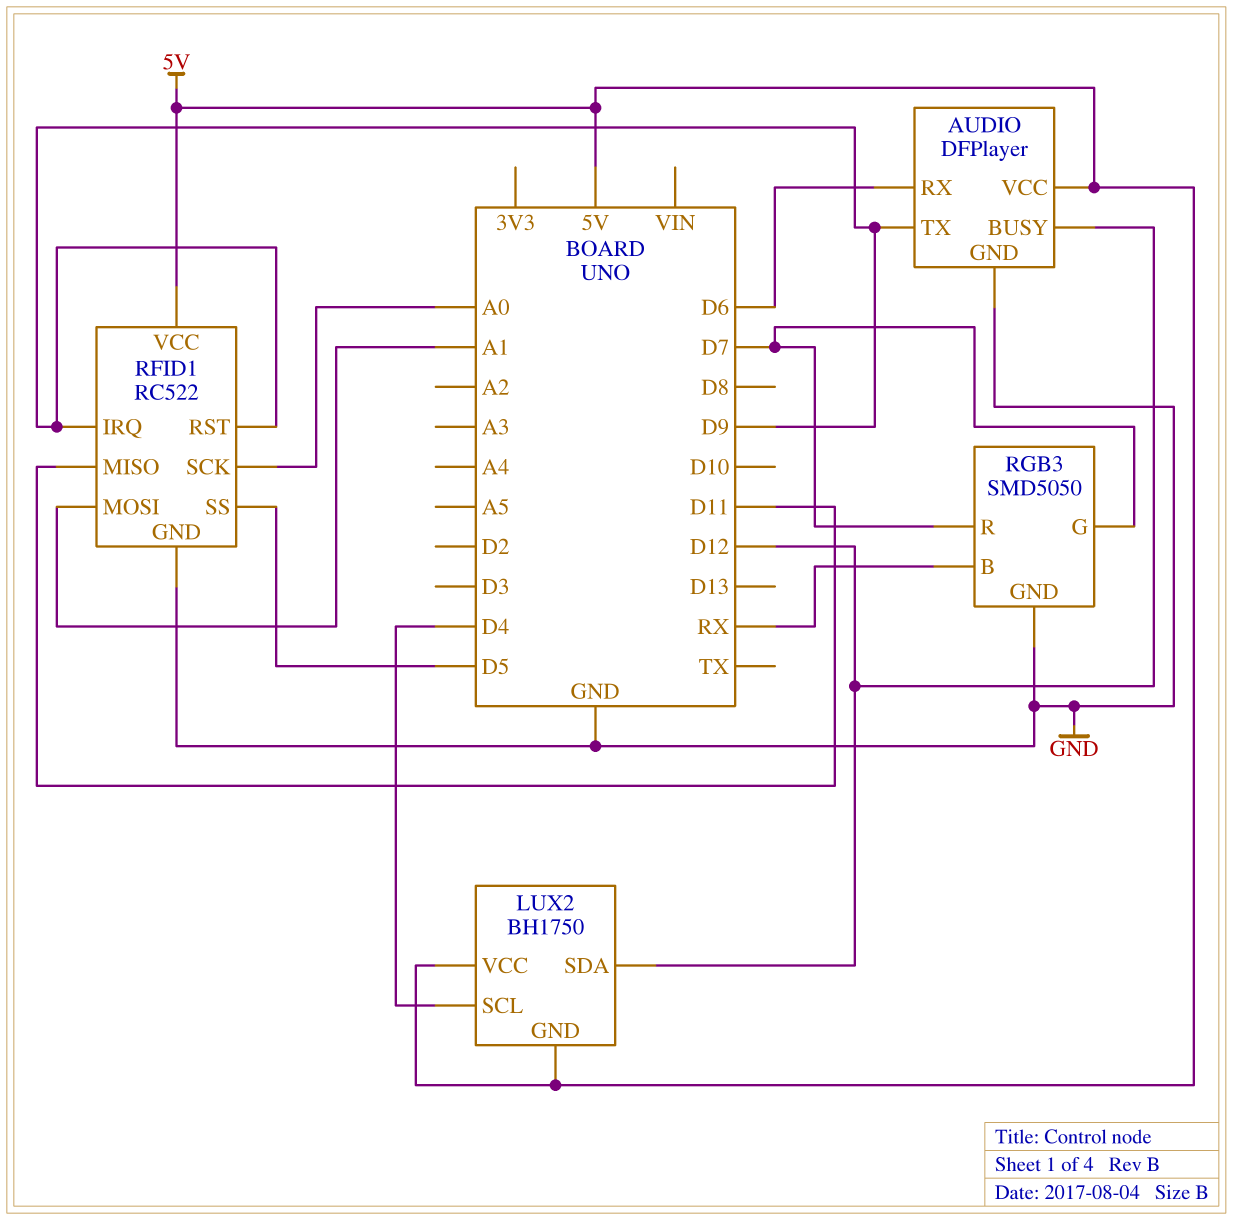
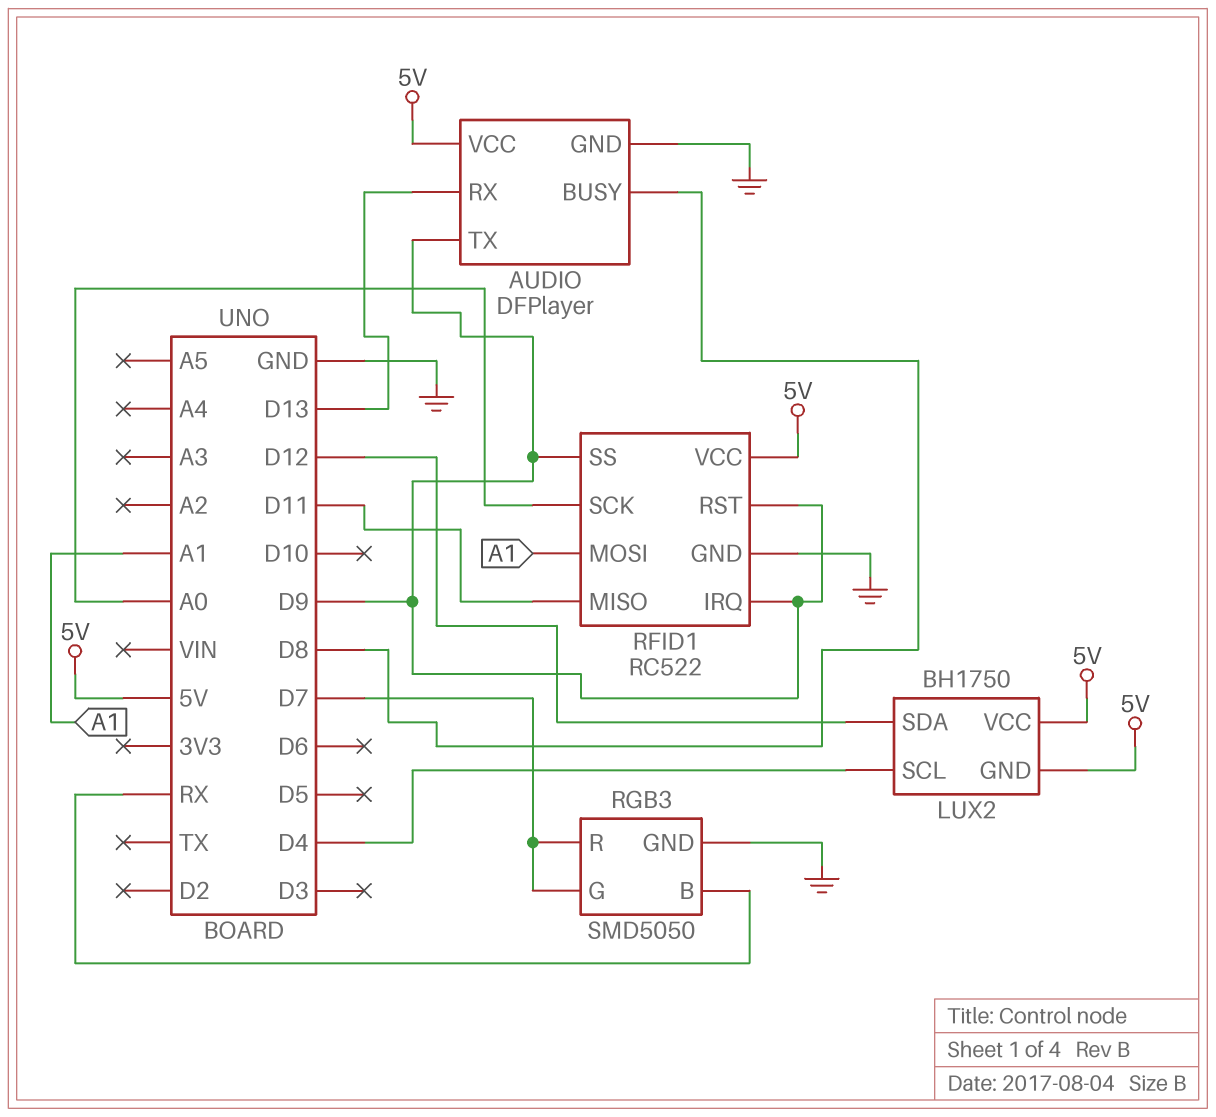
AUDIO pin BUSY: D12 -> D8
AUDIO pin RX: D6 -> D13
RFID1 pin SS: D5 -> D9

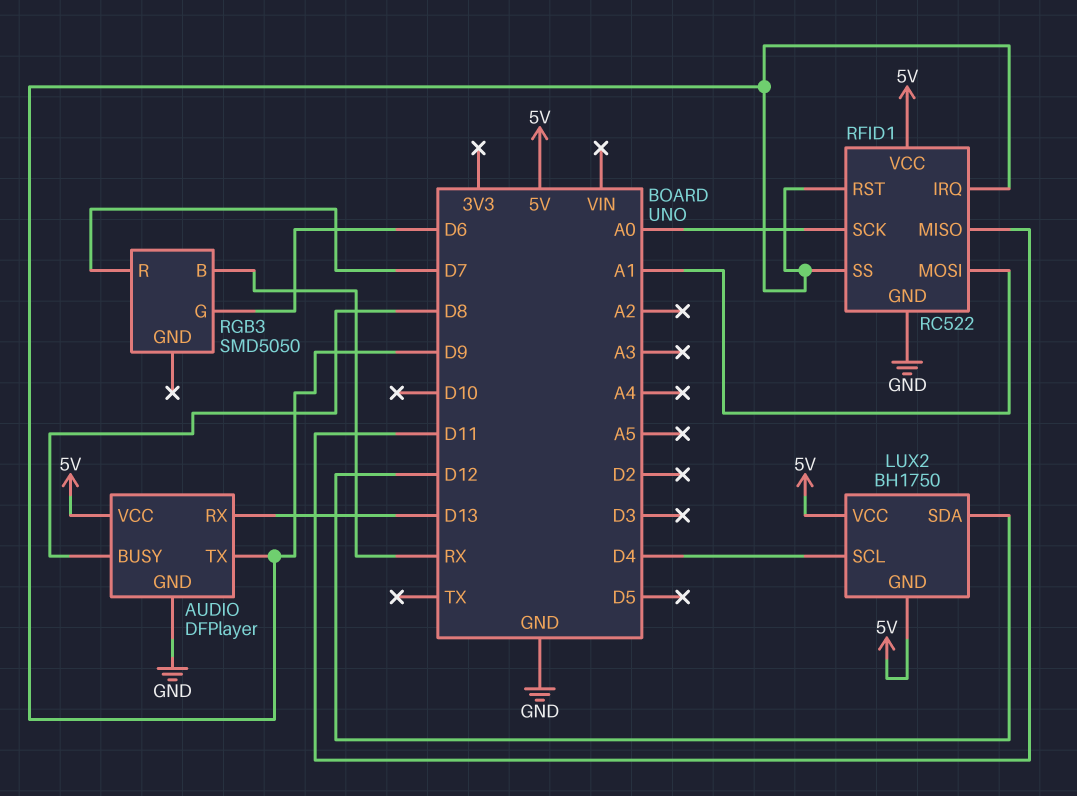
RGB3 pin G: D7 -> D6
RGB3 pin GND: GND -> none

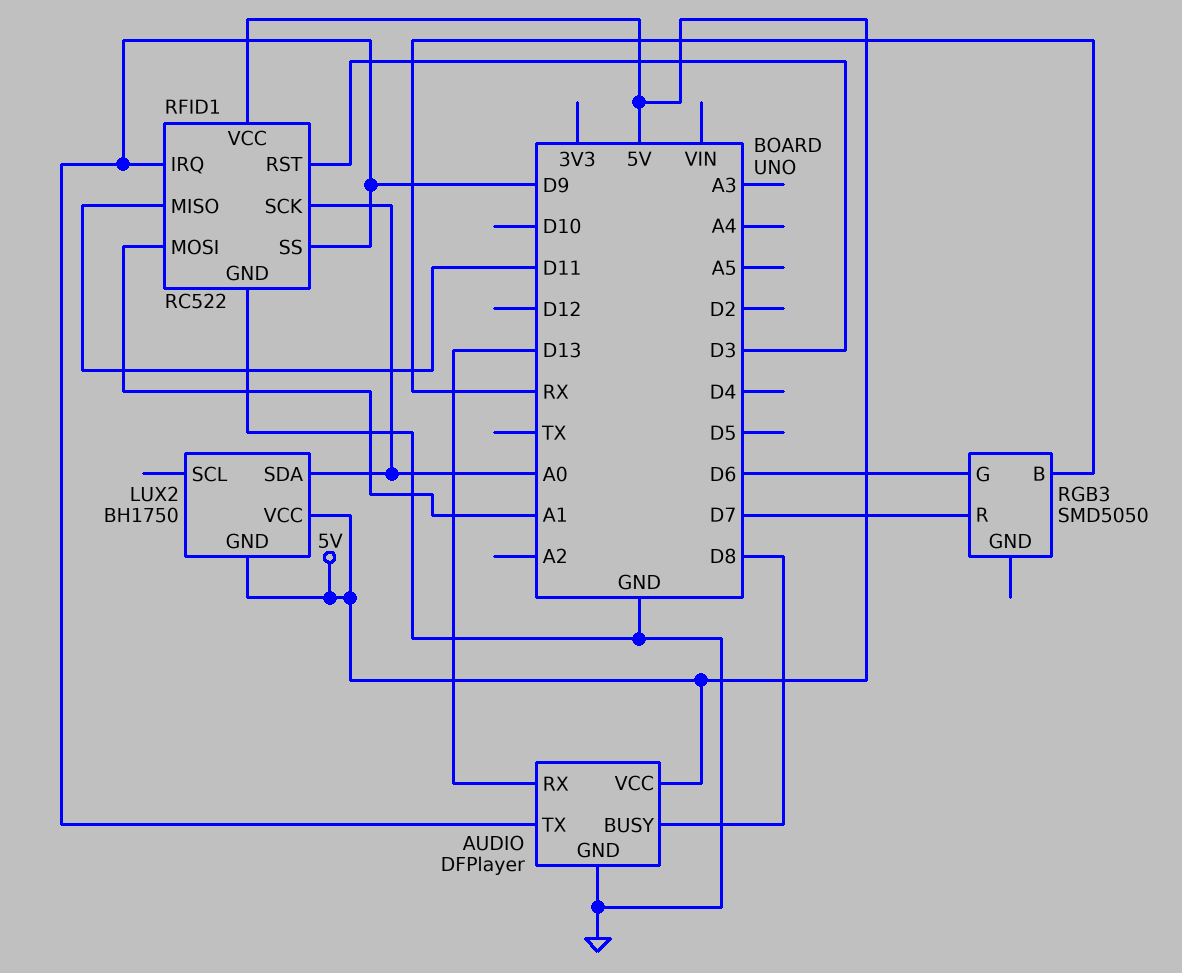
LUX2 pin SCL: D4 -> none
LUX2 pin SDA: D12 -> A0
RFID1 pin RST: D9 -> D3

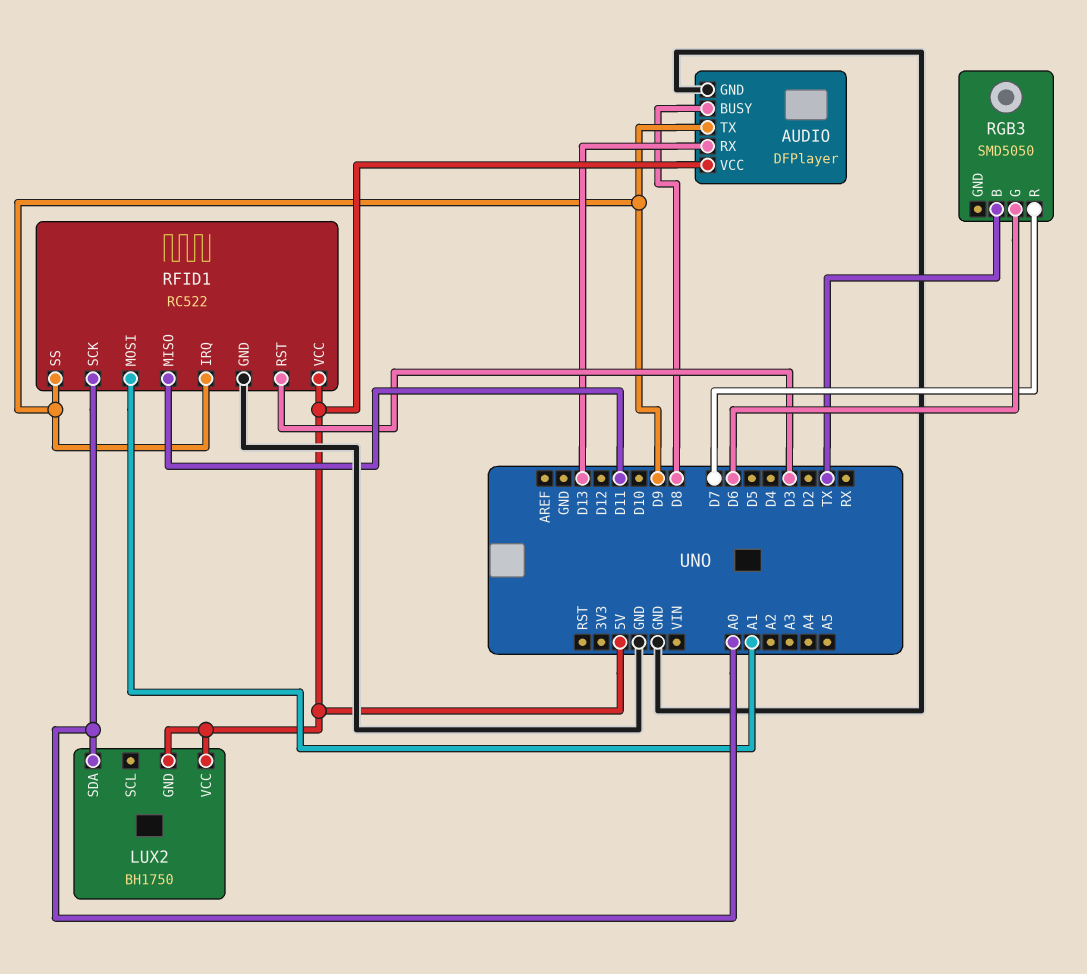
RGB3 pin B: RX -> TX

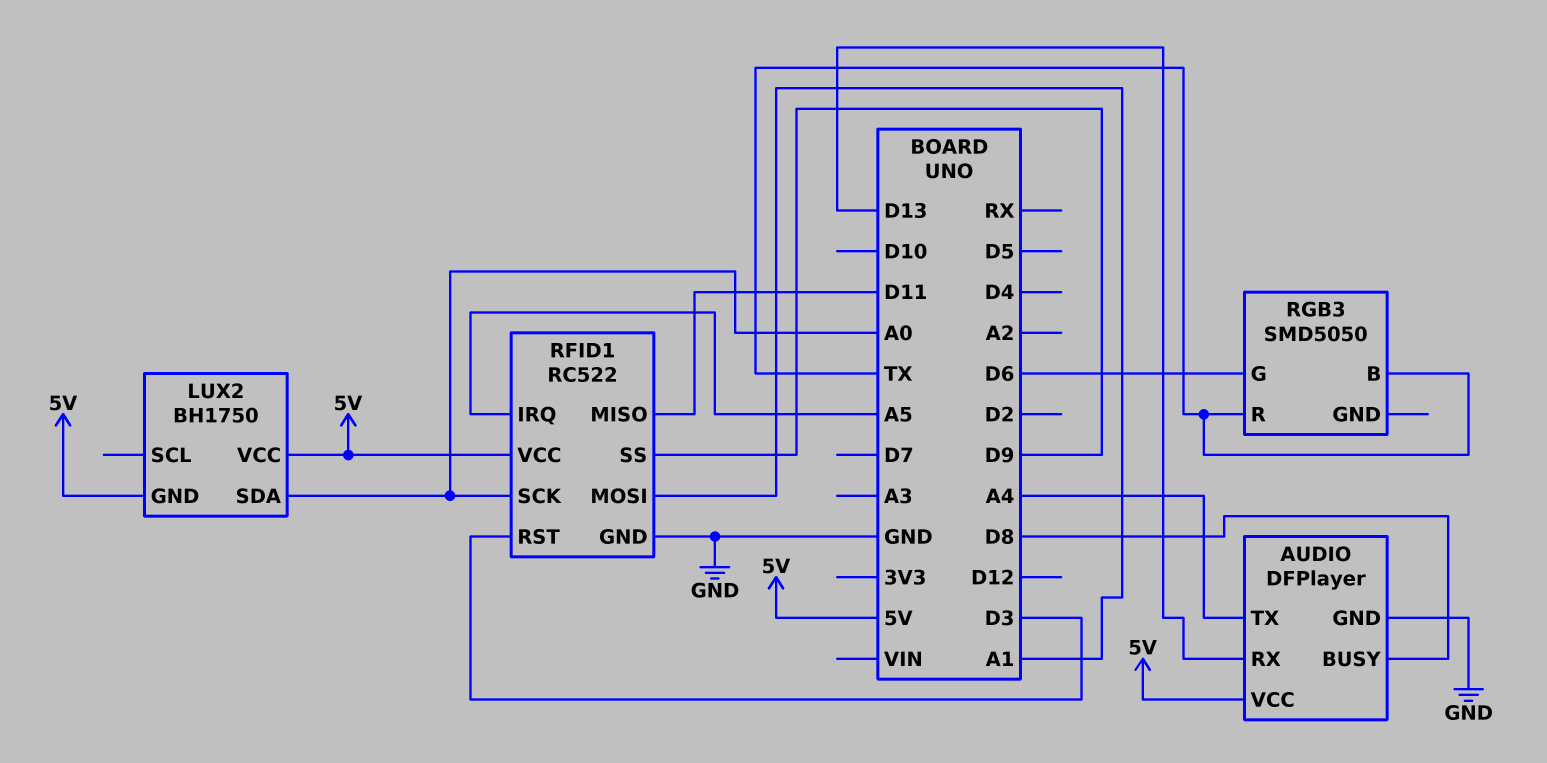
AUDIO pin TX: D9 -> A4
RFID1 pin IRQ: D9 -> A5
RGB3 pin R: D7 -> TX

